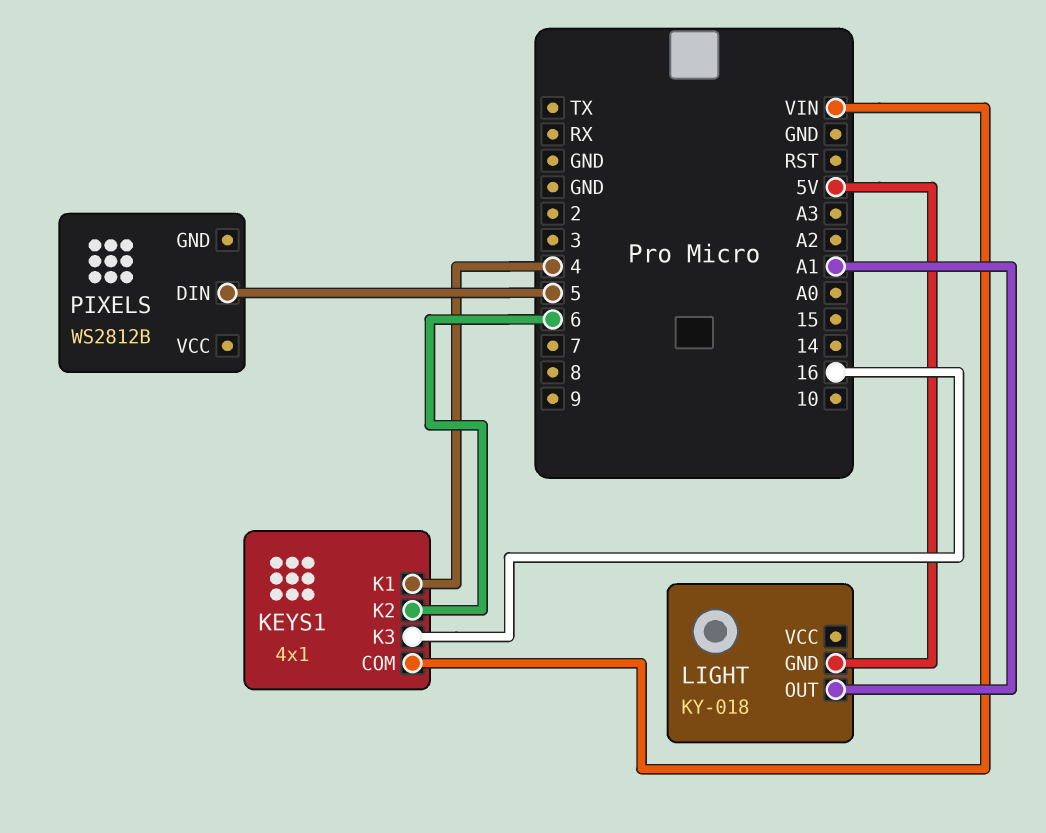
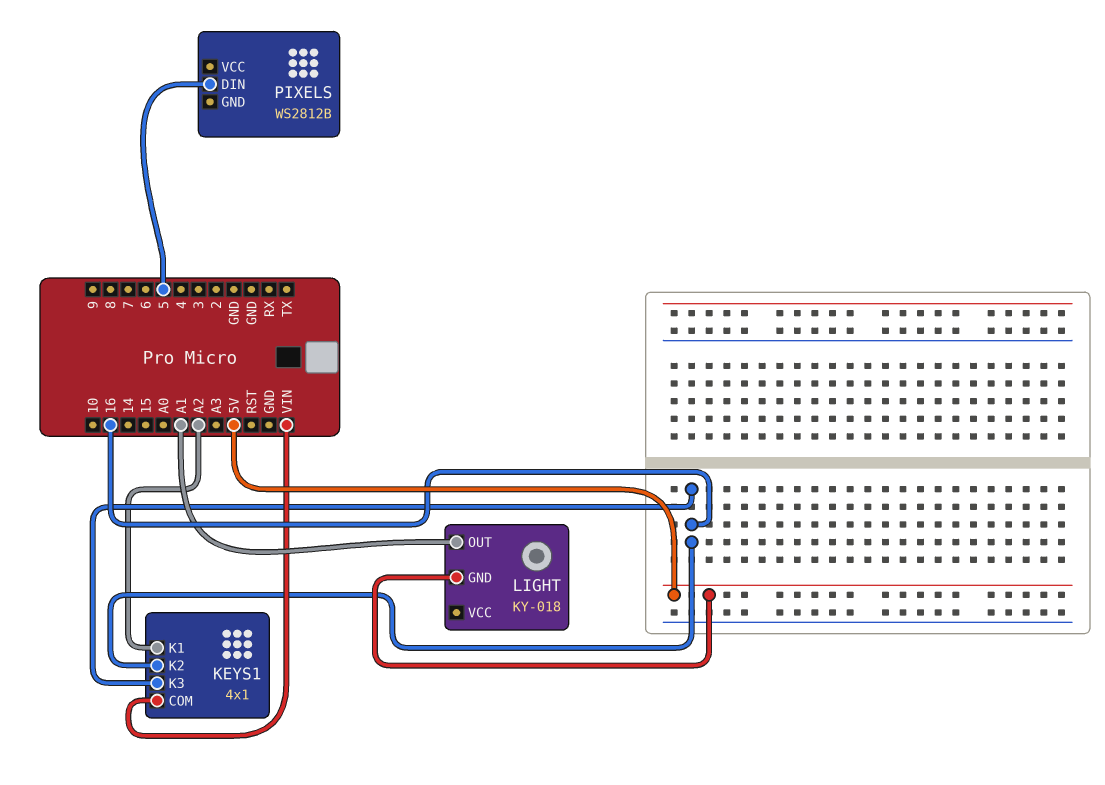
KEYS1 pin K1: 4 -> A2
KEYS1 pin K2: 6 -> 16

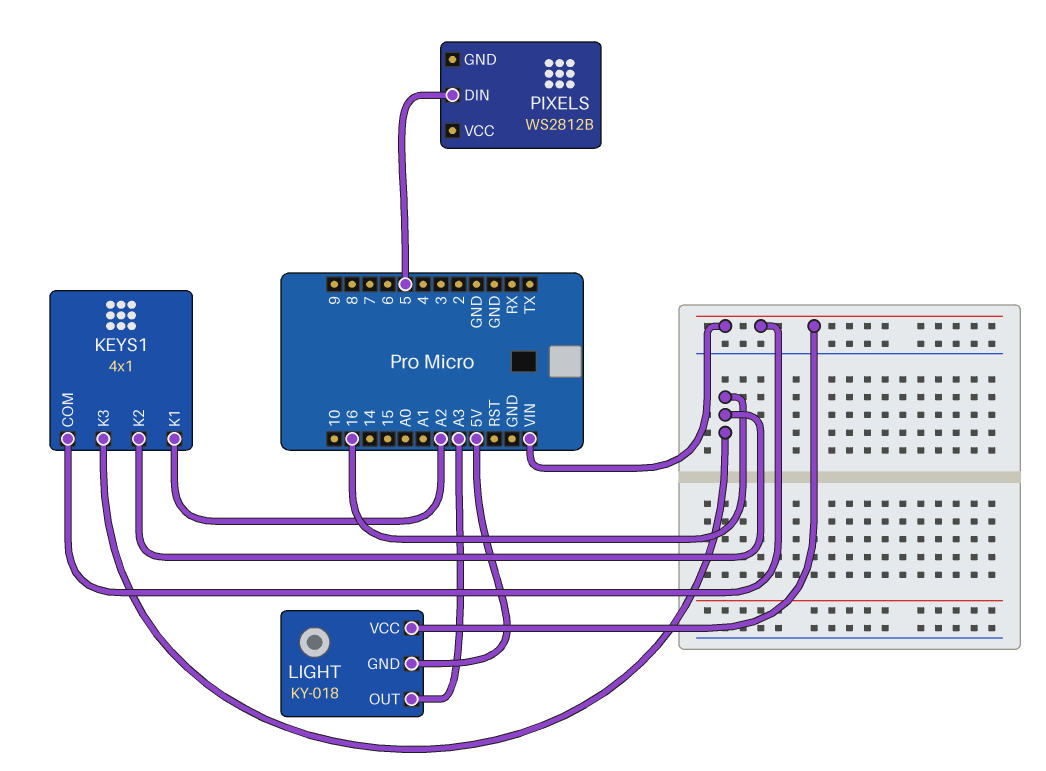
LIGHT pin OUT: A1 -> A3
LIGHT pin VCC: none -> VIN

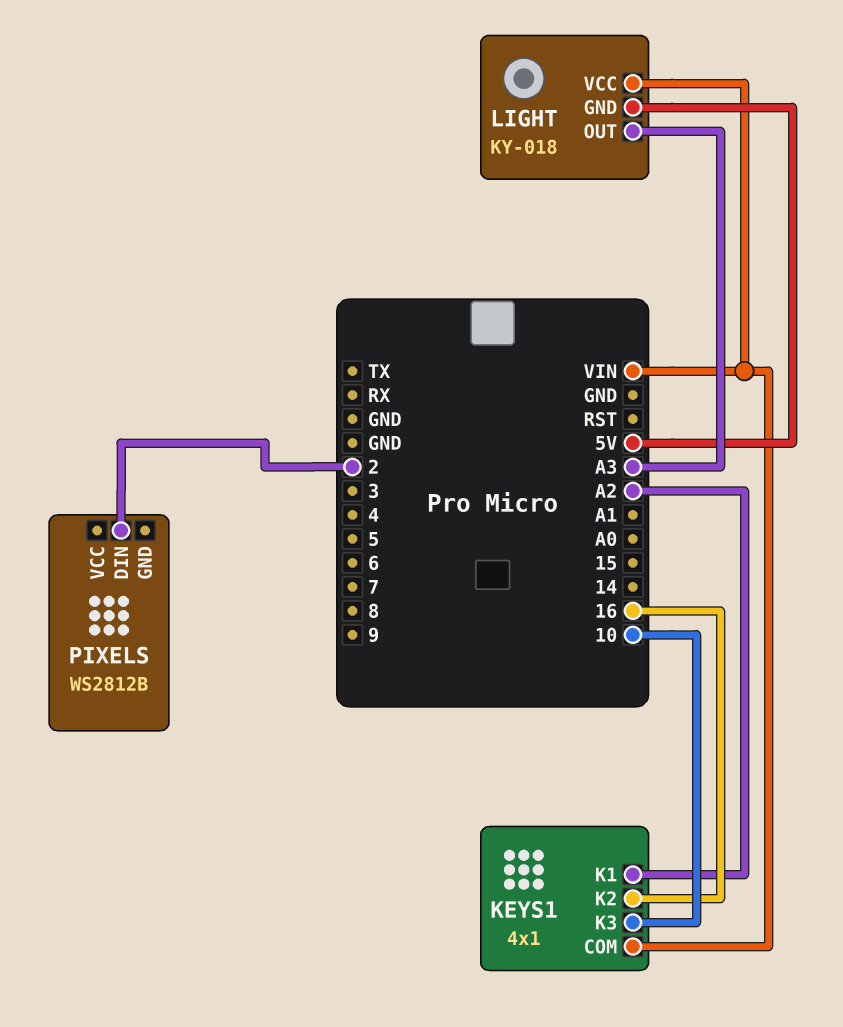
KEYS1 pin K3: 16 -> 10
PIXELS pin DIN: 5 -> 2

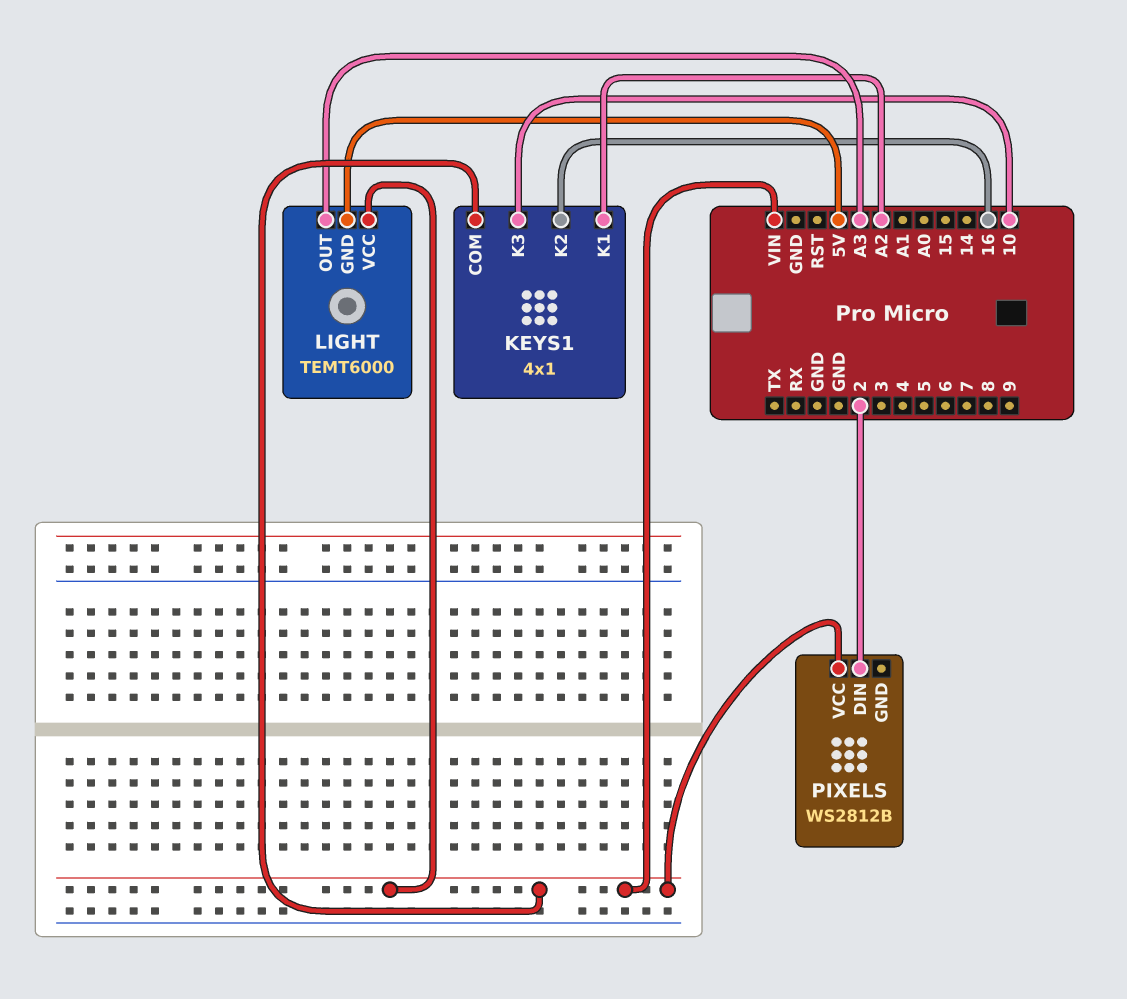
LIGHT: KY-018 -> TEMT6000
PIXELS pin VCC: none -> VIN

